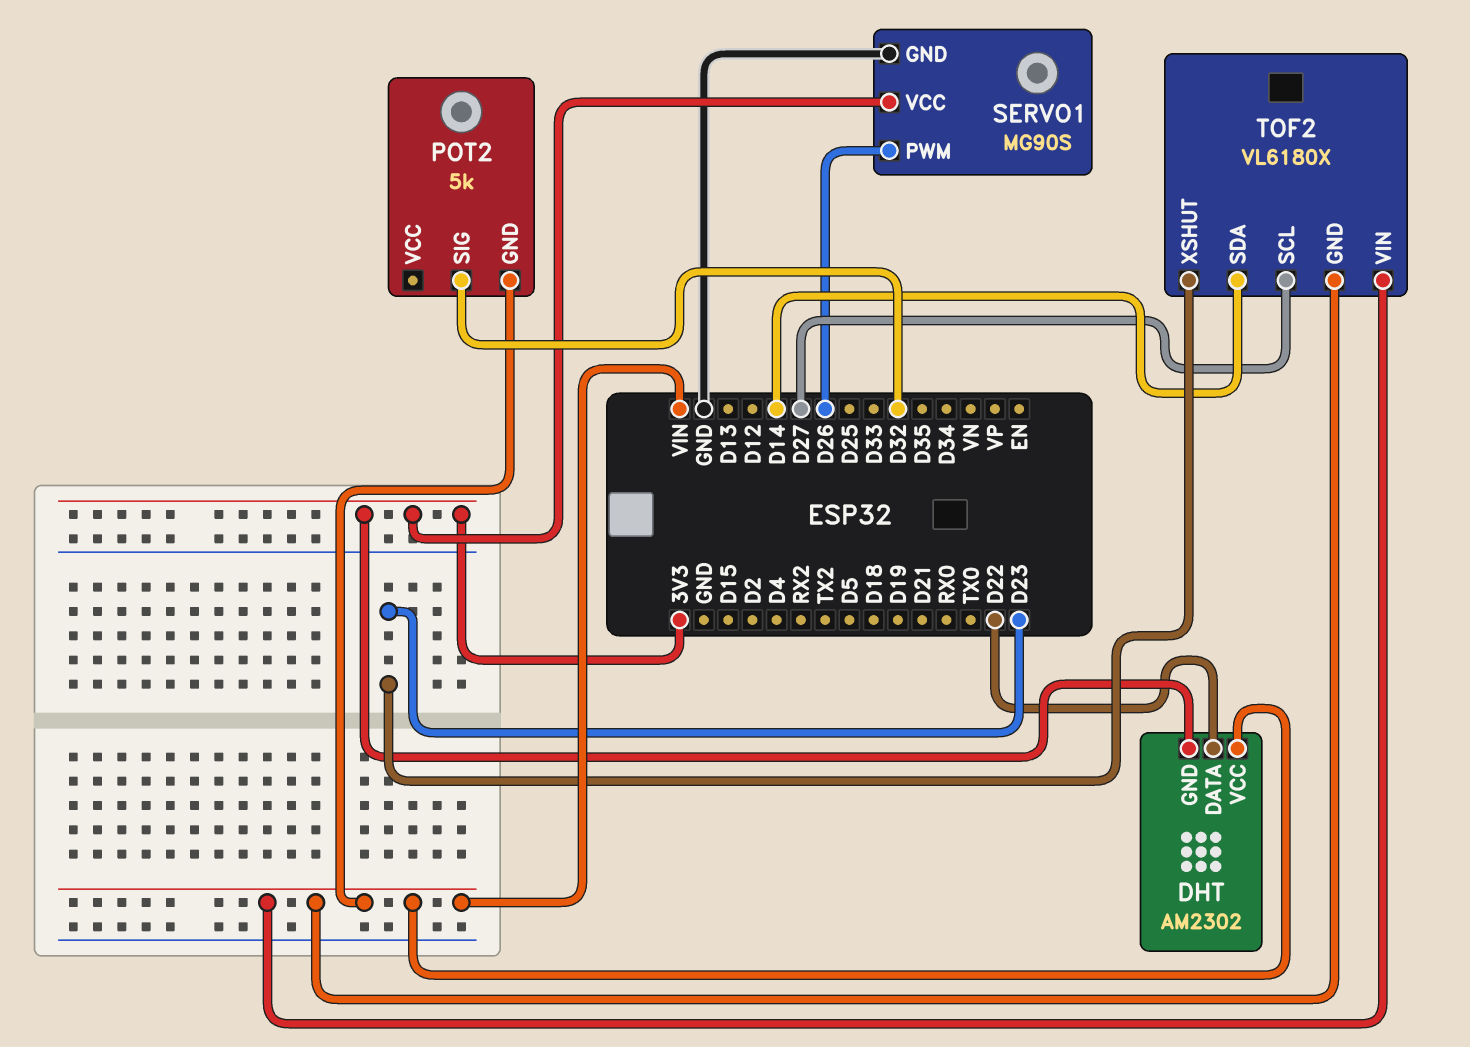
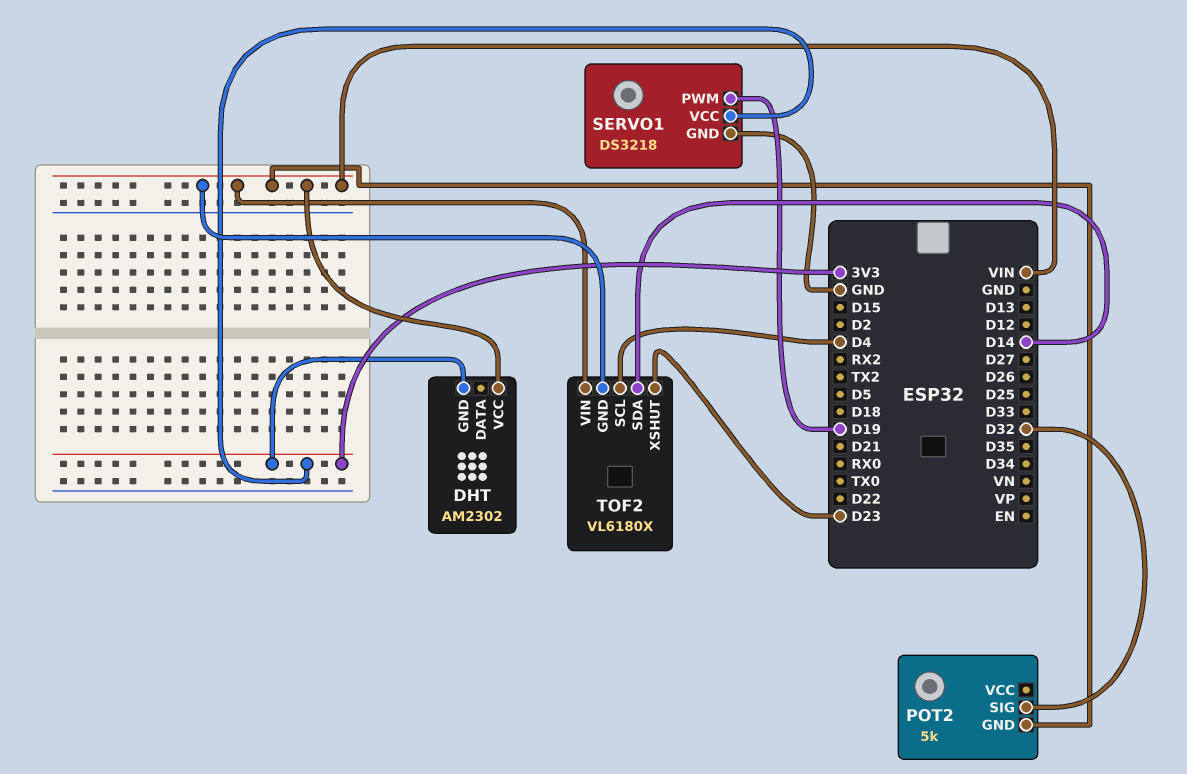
DHT pin DATA: D22 -> none
SERVO1: MG90S -> DS3218
SERVO1 pin PWM: D26 -> D19
TOF2 pin SCL: D27 -> D4

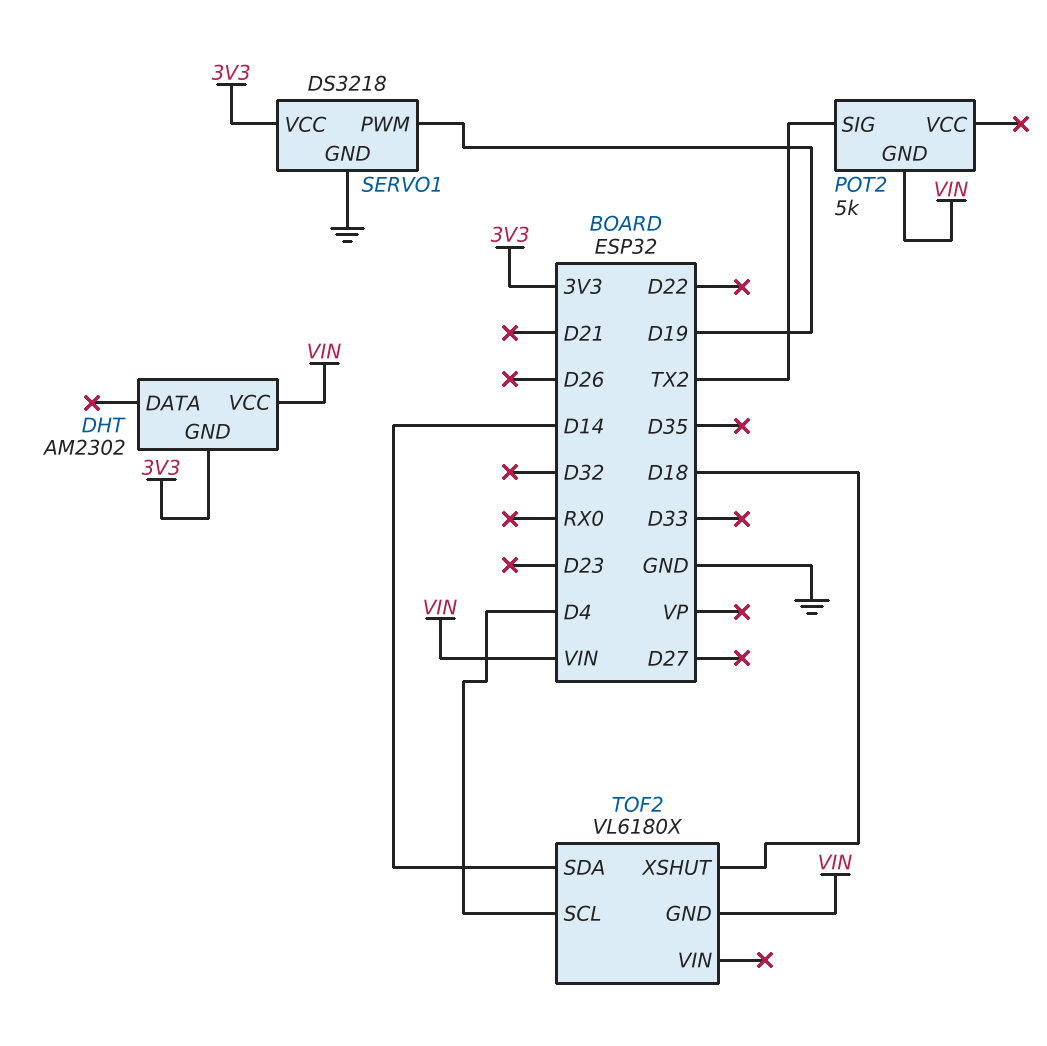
POT2 pin SIG: D32 -> TX2
TOF2 pin VIN: VIN -> none
TOF2 pin XSHUT: D23 -> D18

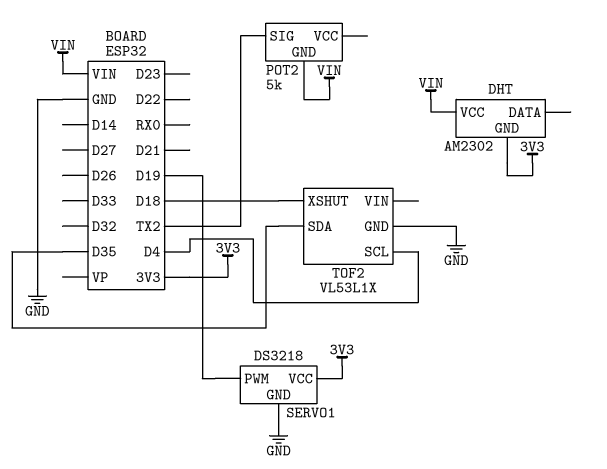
TOF2: VL6180X -> VL53L1X
TOF2 pin GND: VIN -> GND
TOF2 pin SDA: D14 -> D35

